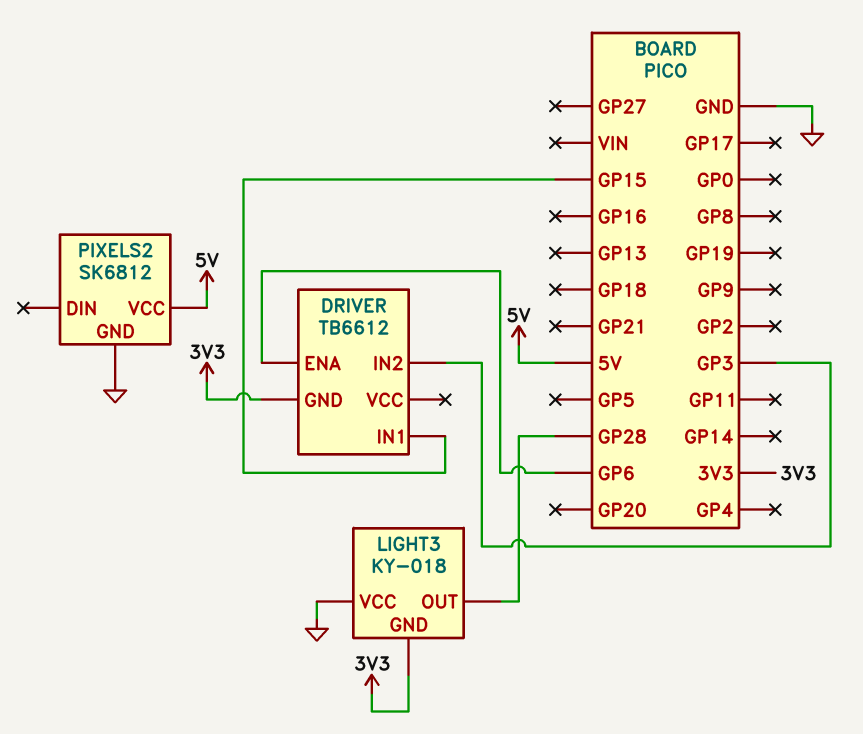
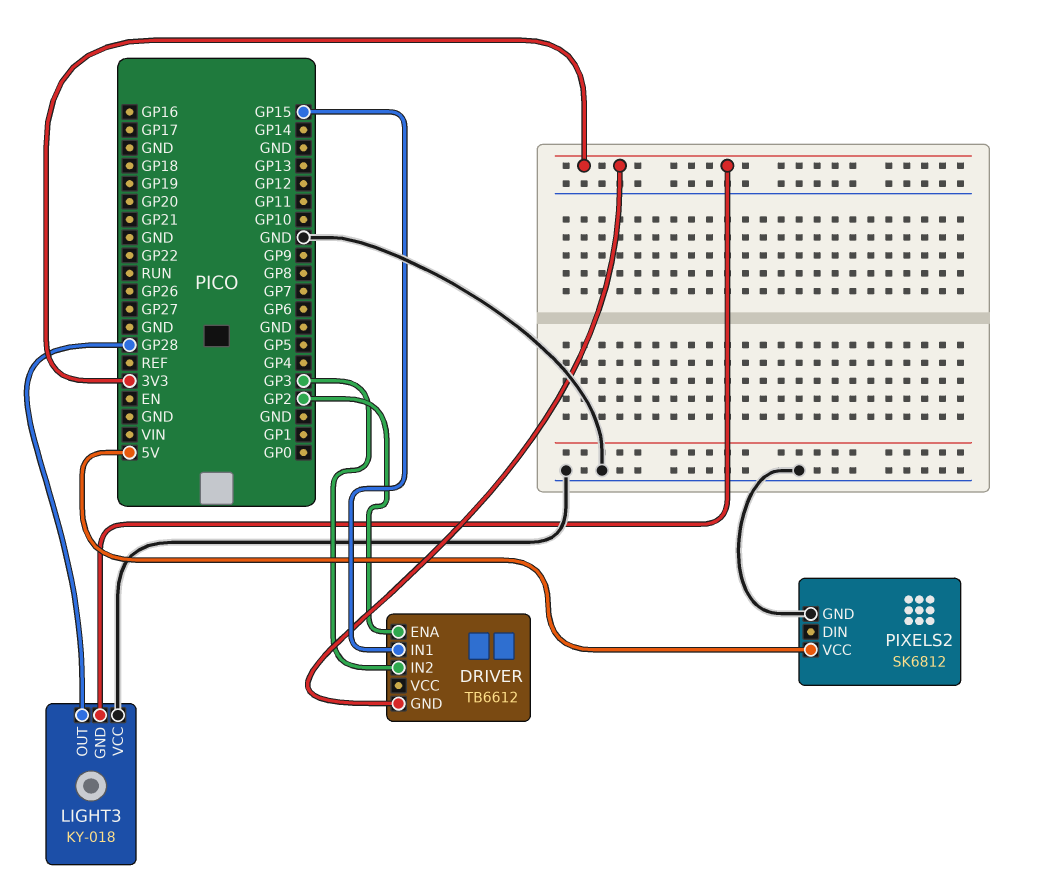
DRIVER pin ENA: GP6 -> GP2

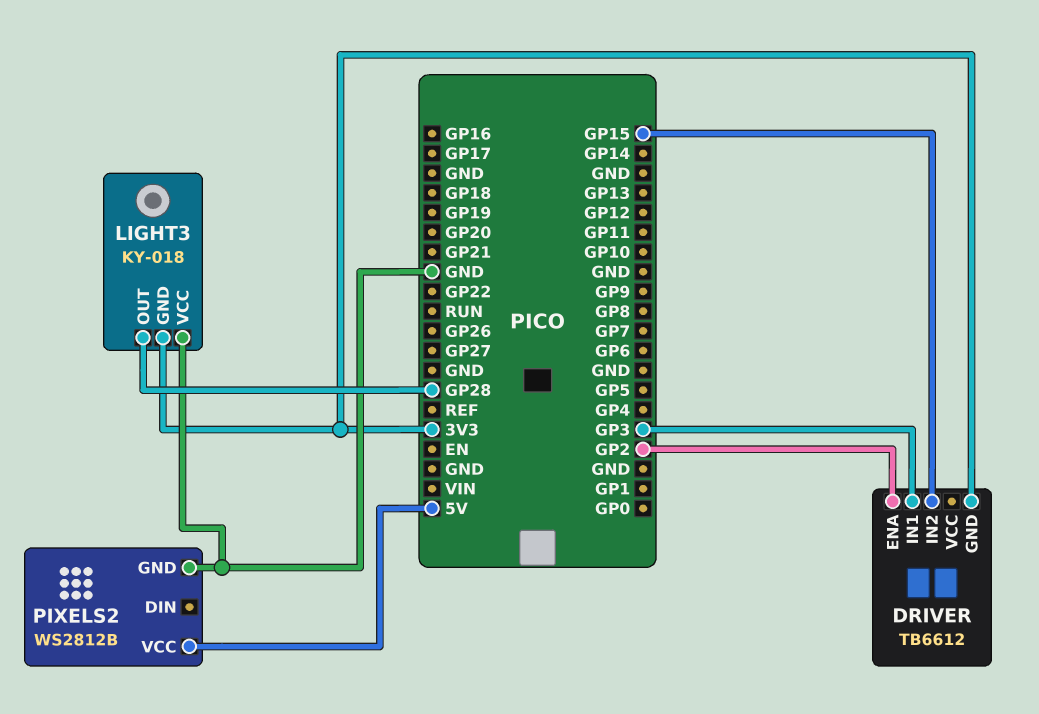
DRIVER pin IN1: GP15 -> GP3
DRIVER pin IN2: GP3 -> GP15
PIXELS2: SK6812 -> WS2812B

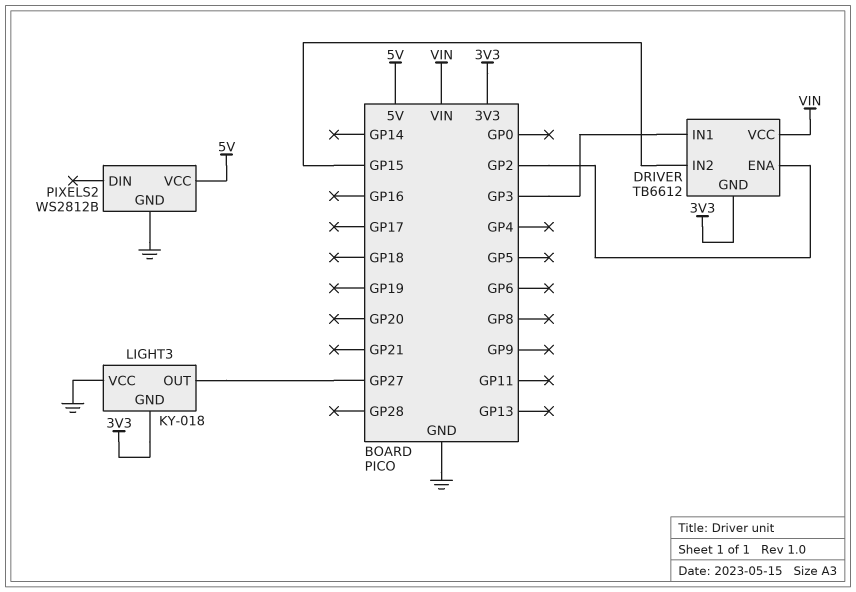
DRIVER pin VCC: none -> VIN
LIGHT3 pin OUT: GP28 -> GP27

